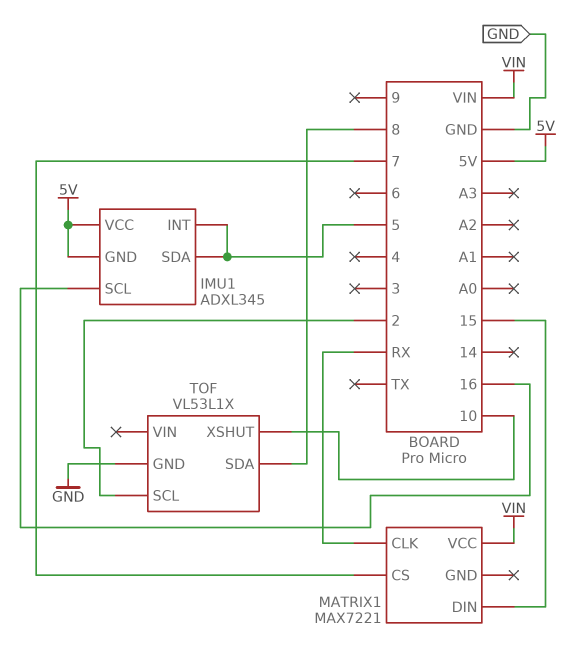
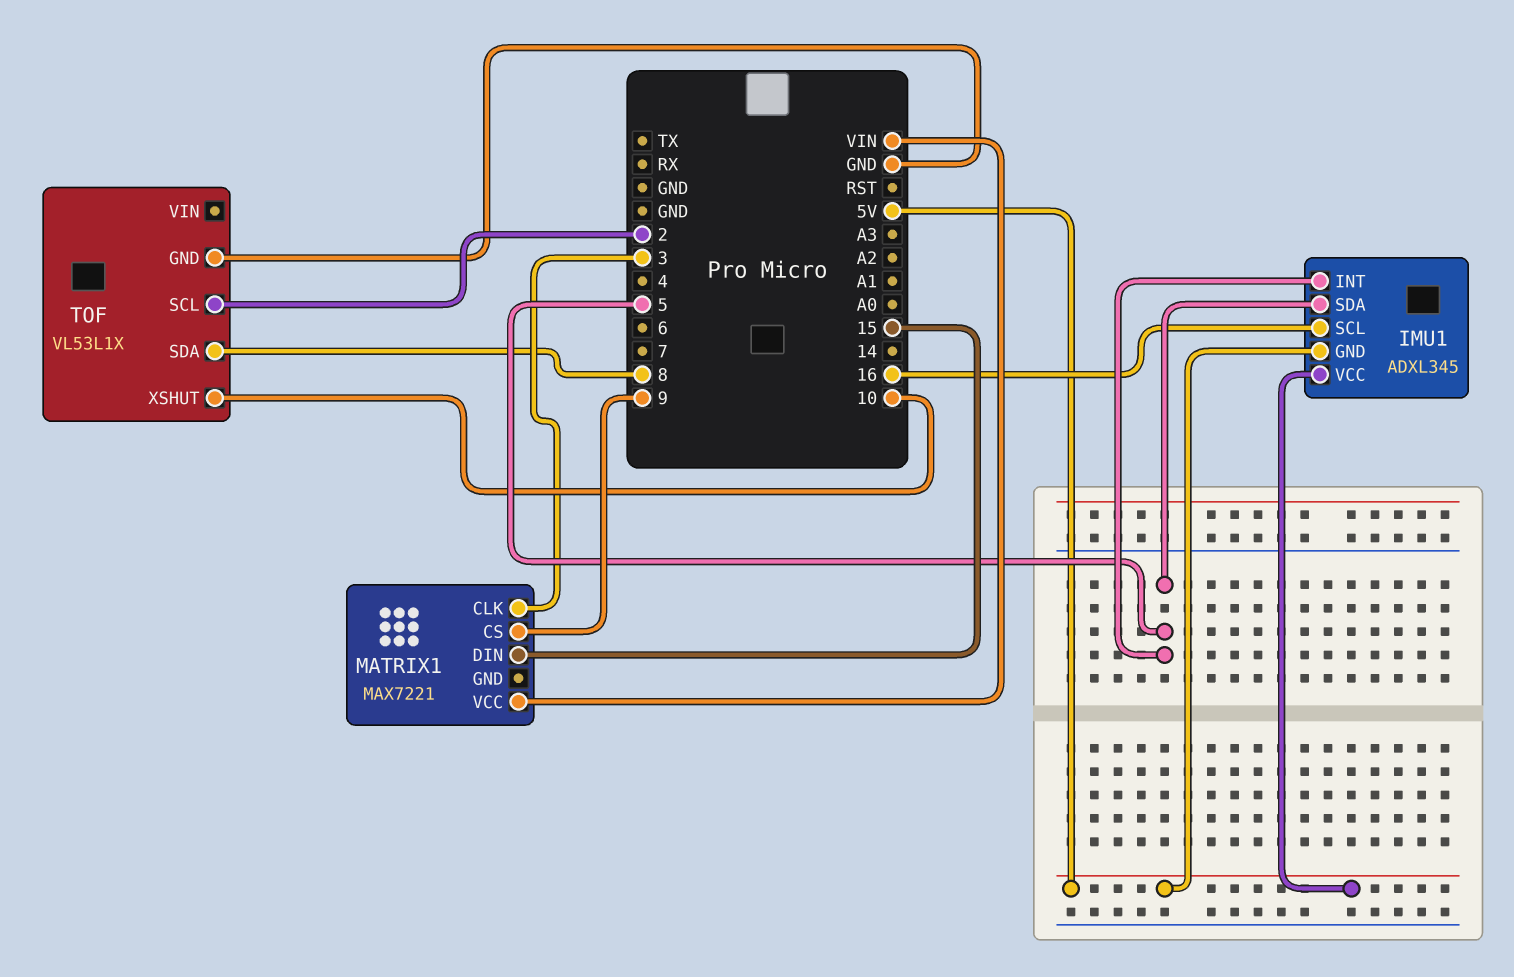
MATRIX1 pin CLK: RX -> 3
MATRIX1 pin CS: 7 -> 9

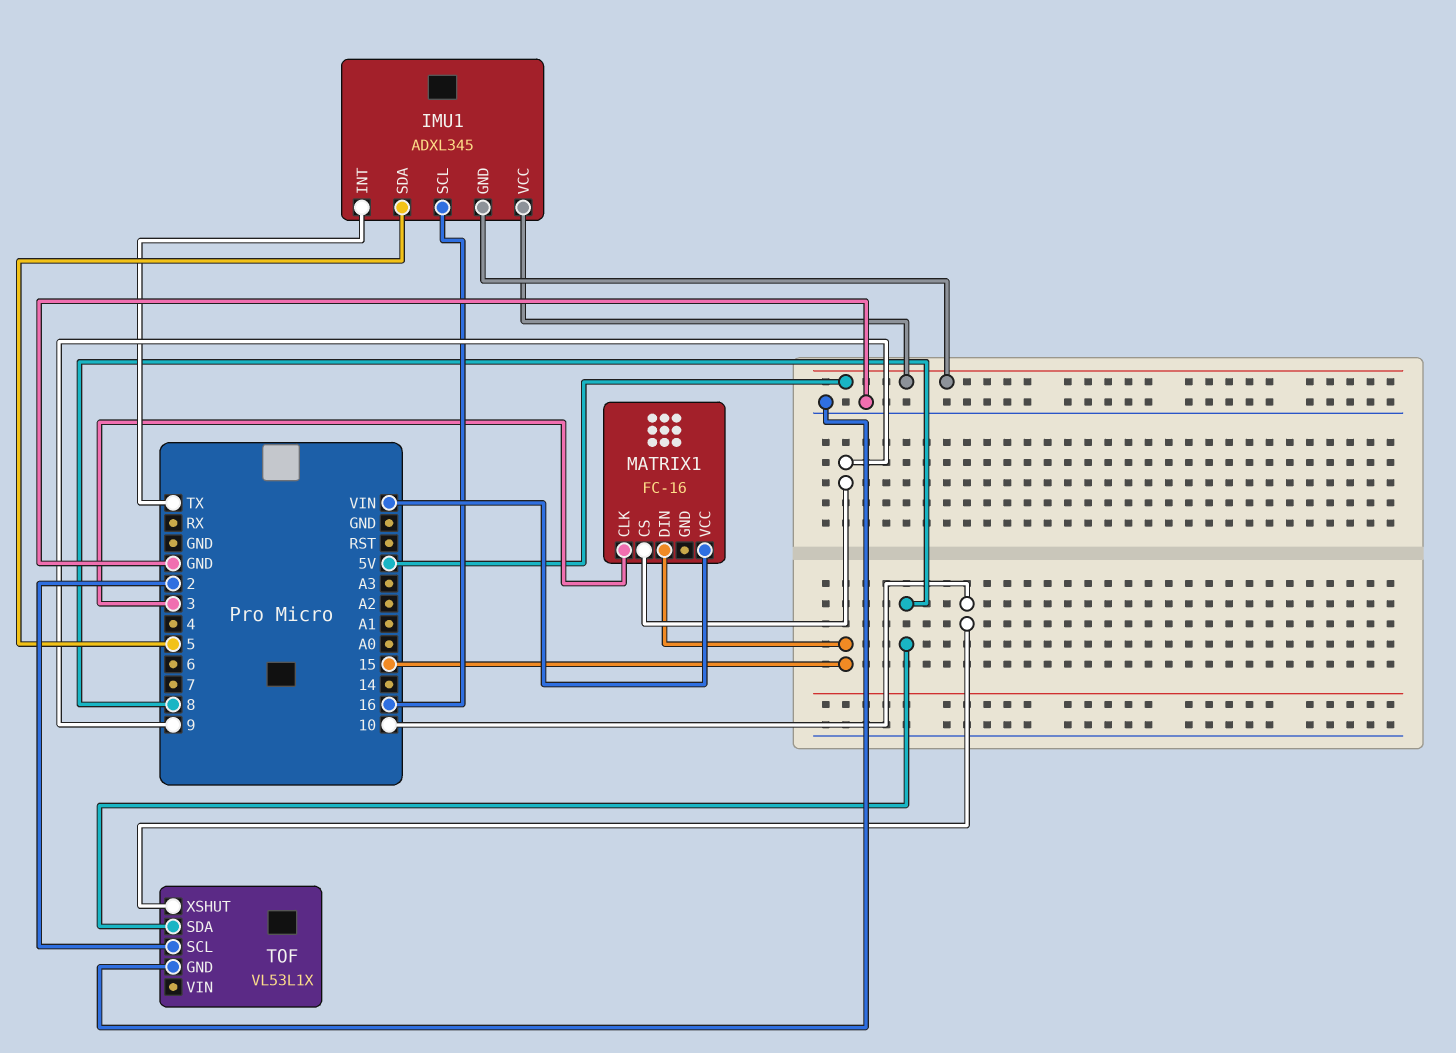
IMU1 pin INT: 5 -> TX
MATRIX1: MAX7221 -> FC-16

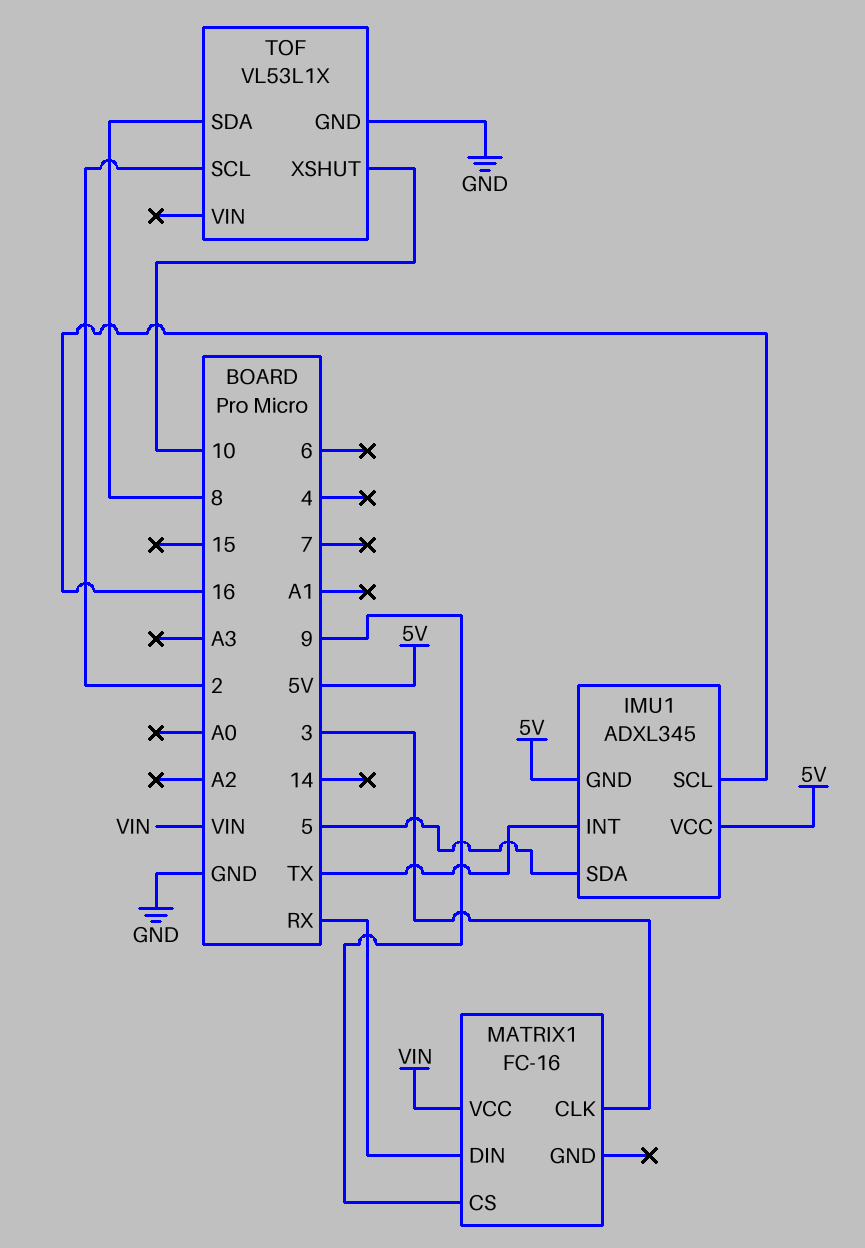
MATRIX1 pin DIN: 15 -> RX

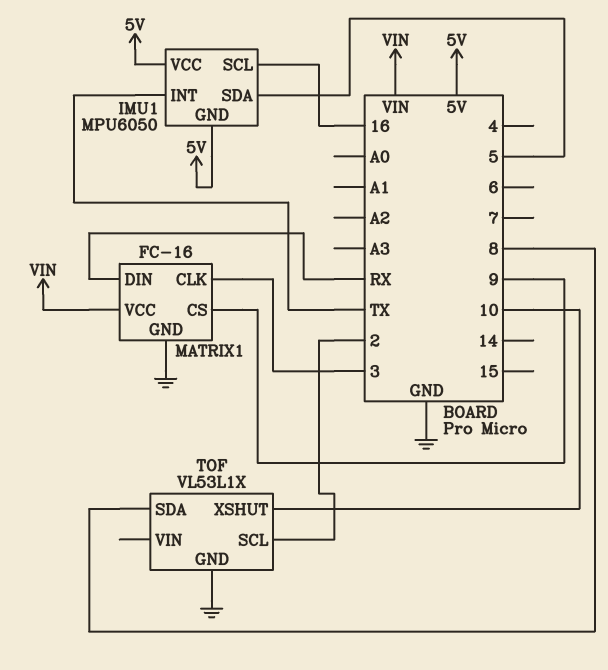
IMU1: ADXL345 -> MPU6050
MATRIX1 pin GND: none -> GND

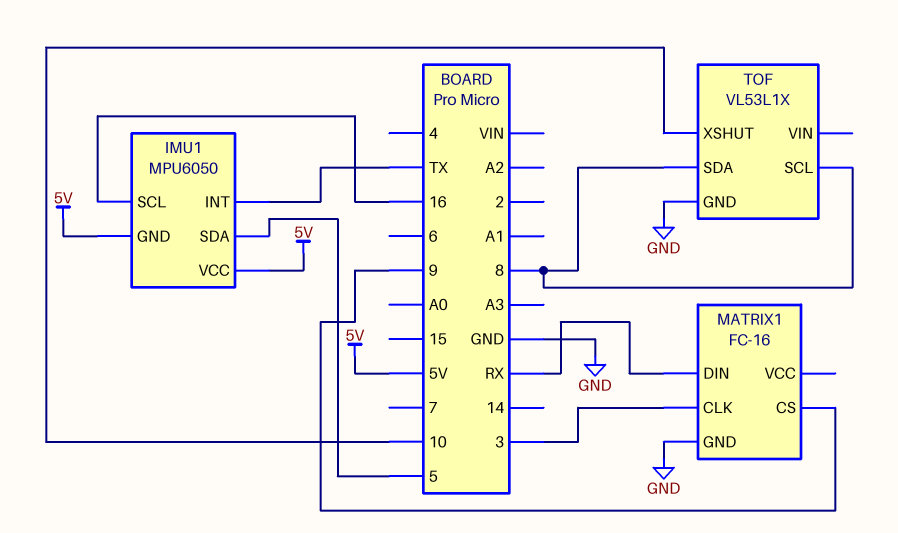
MATRIX1 pin VCC: VIN -> none
TOF pin SCL: 2 -> 8

